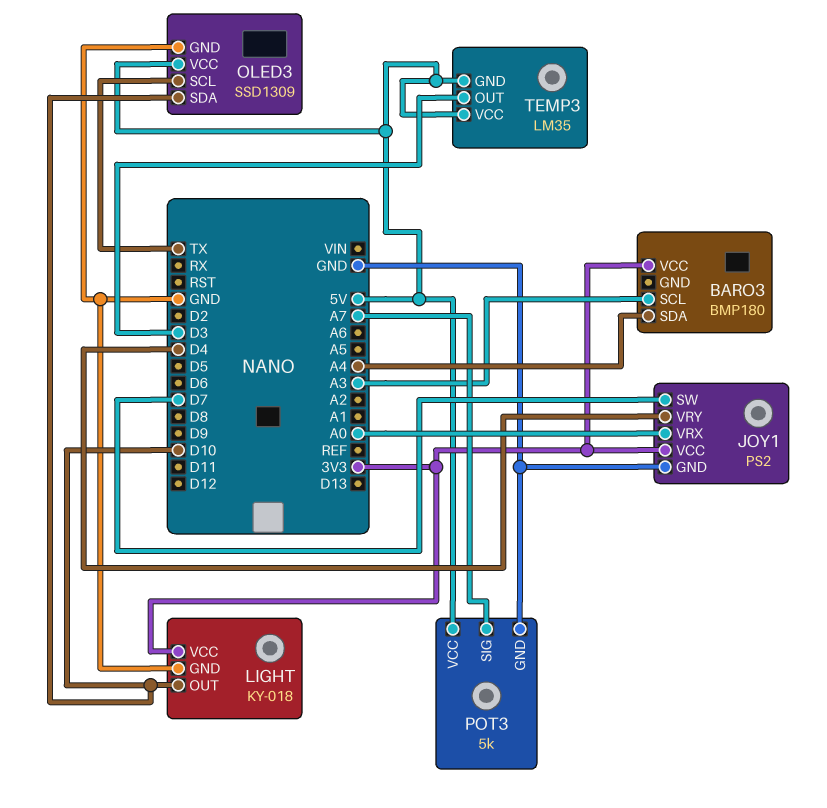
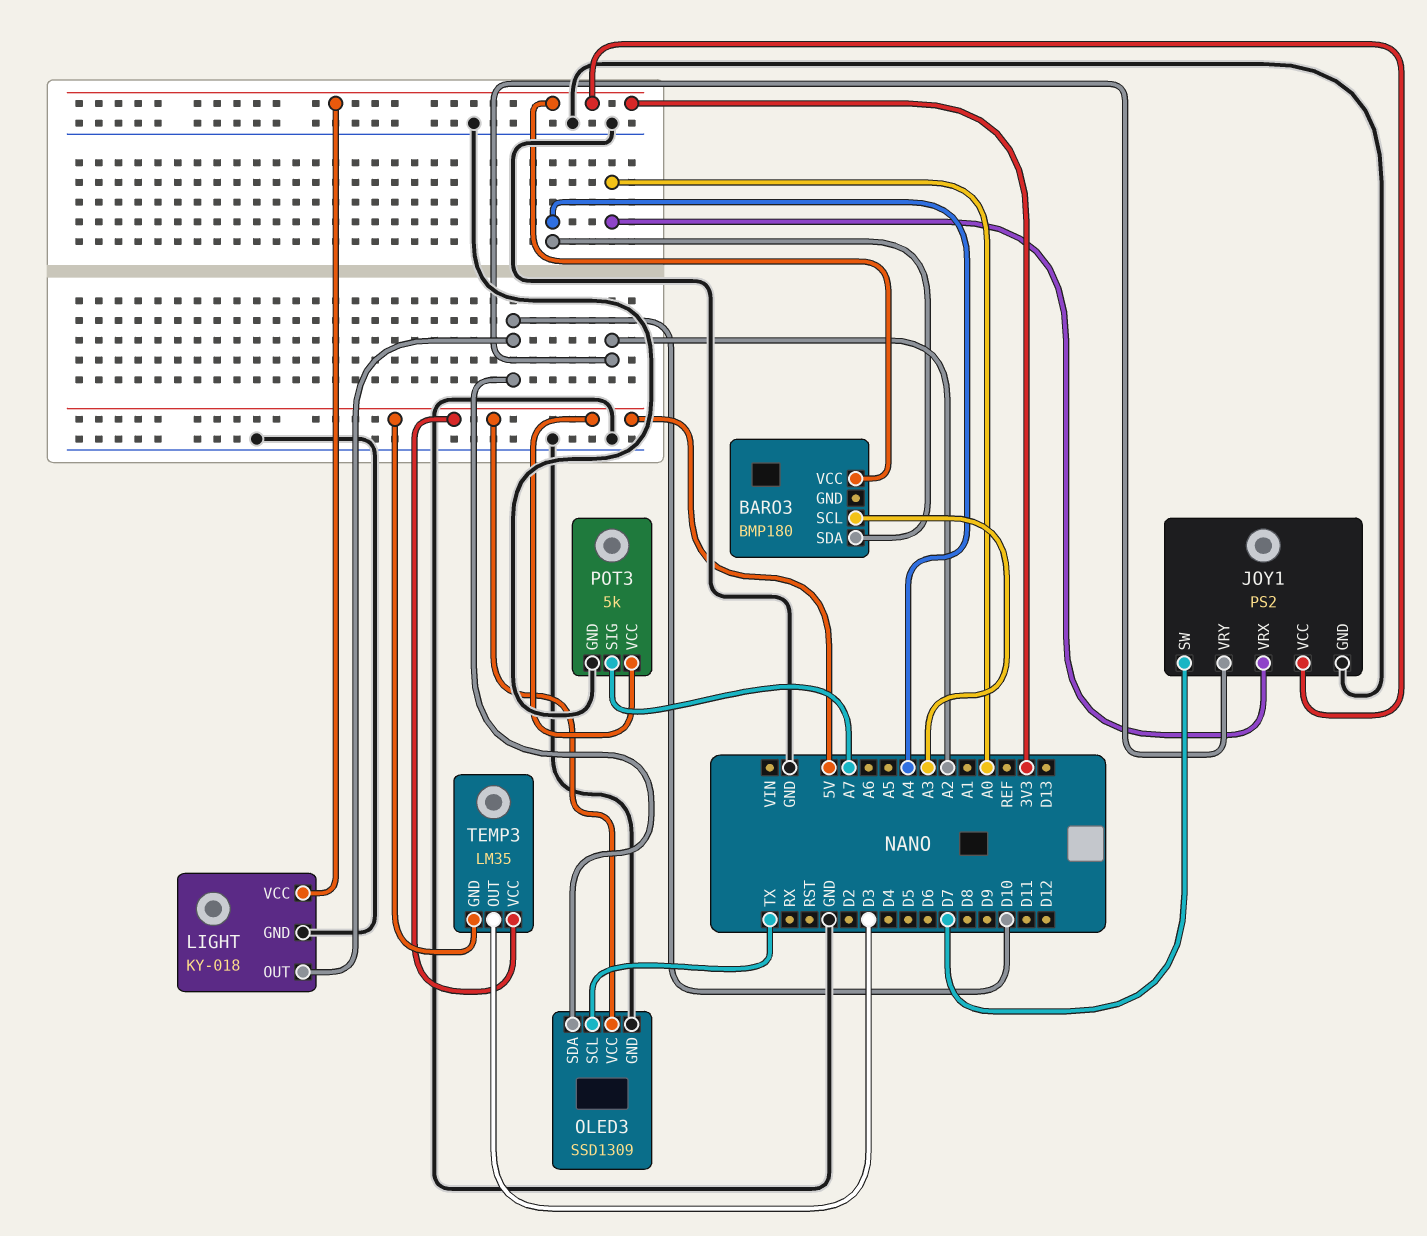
JOY1 pin VRY: D4 -> A2

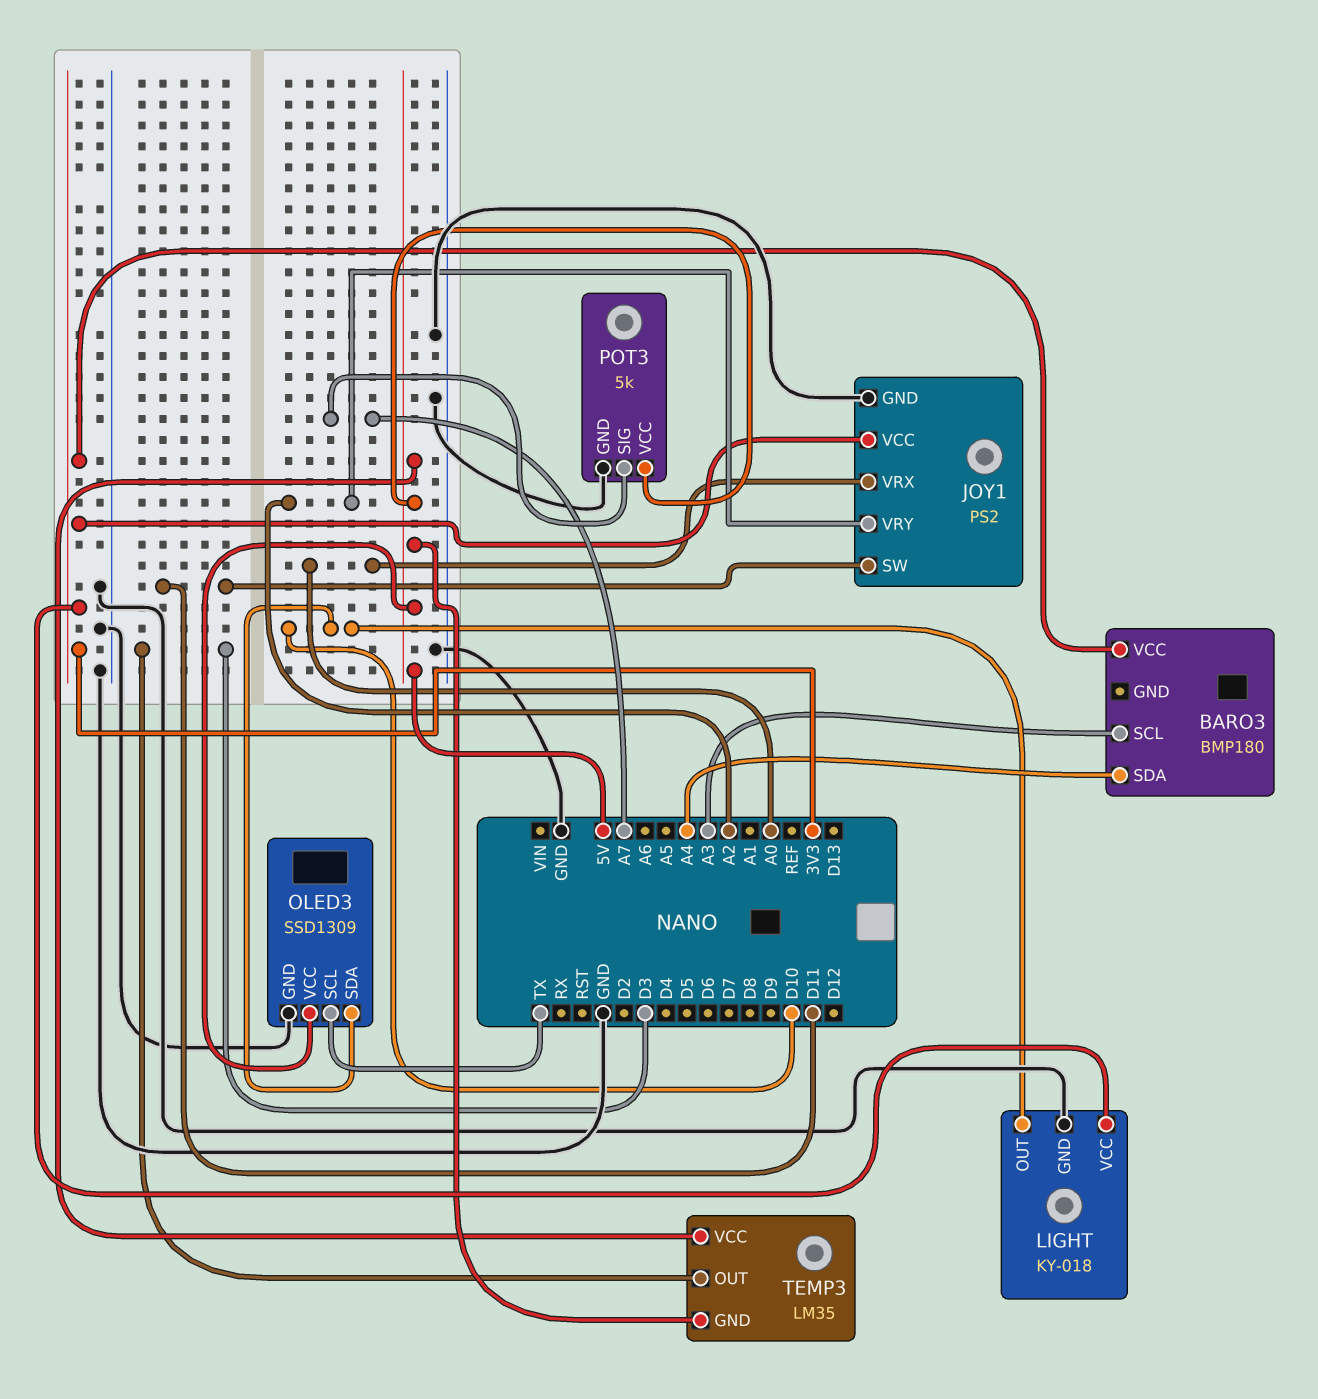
JOY1 pin SW: D7 -> D11

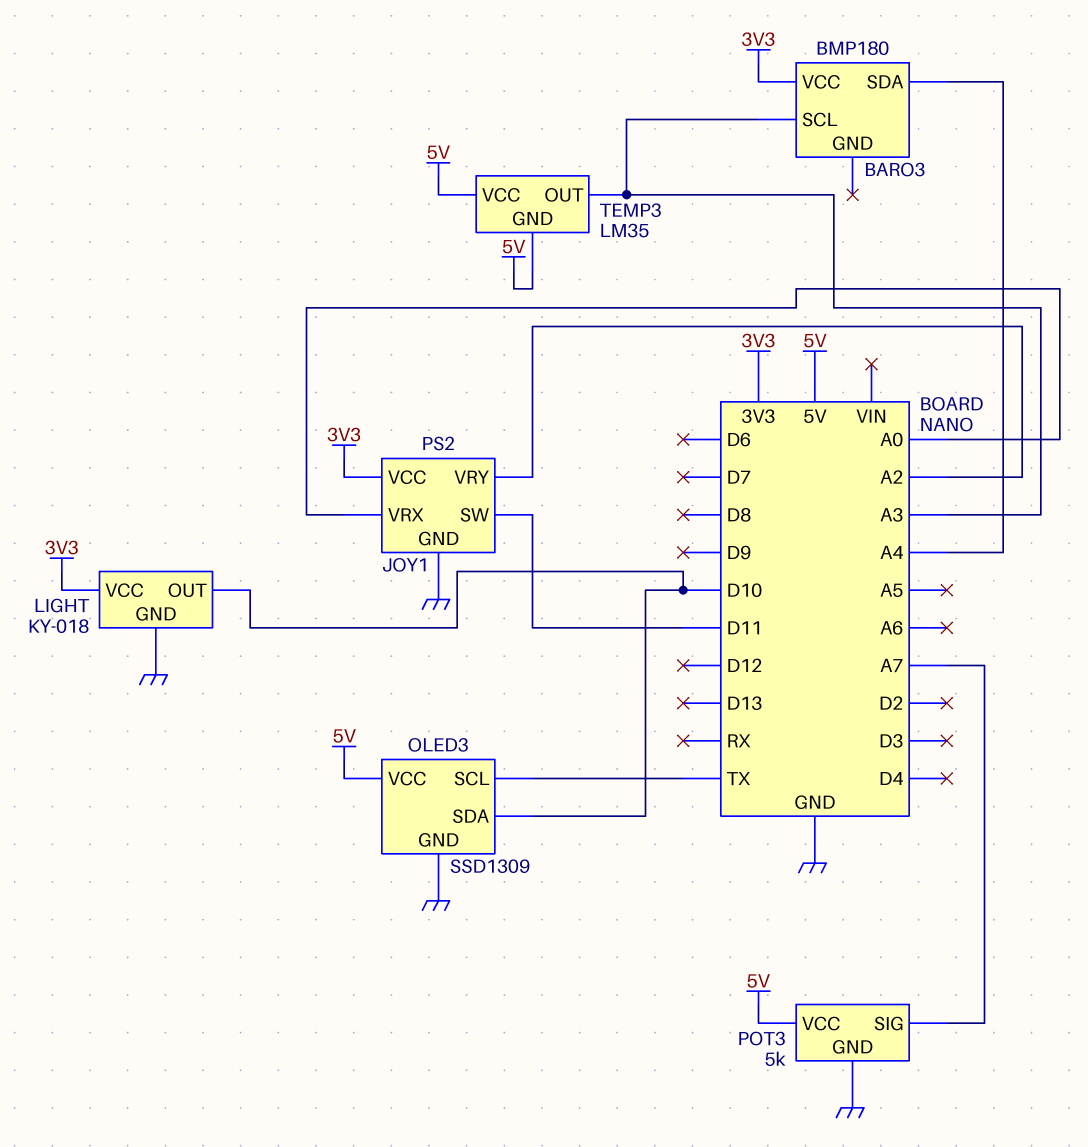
TEMP3 pin OUT: D3 -> A3

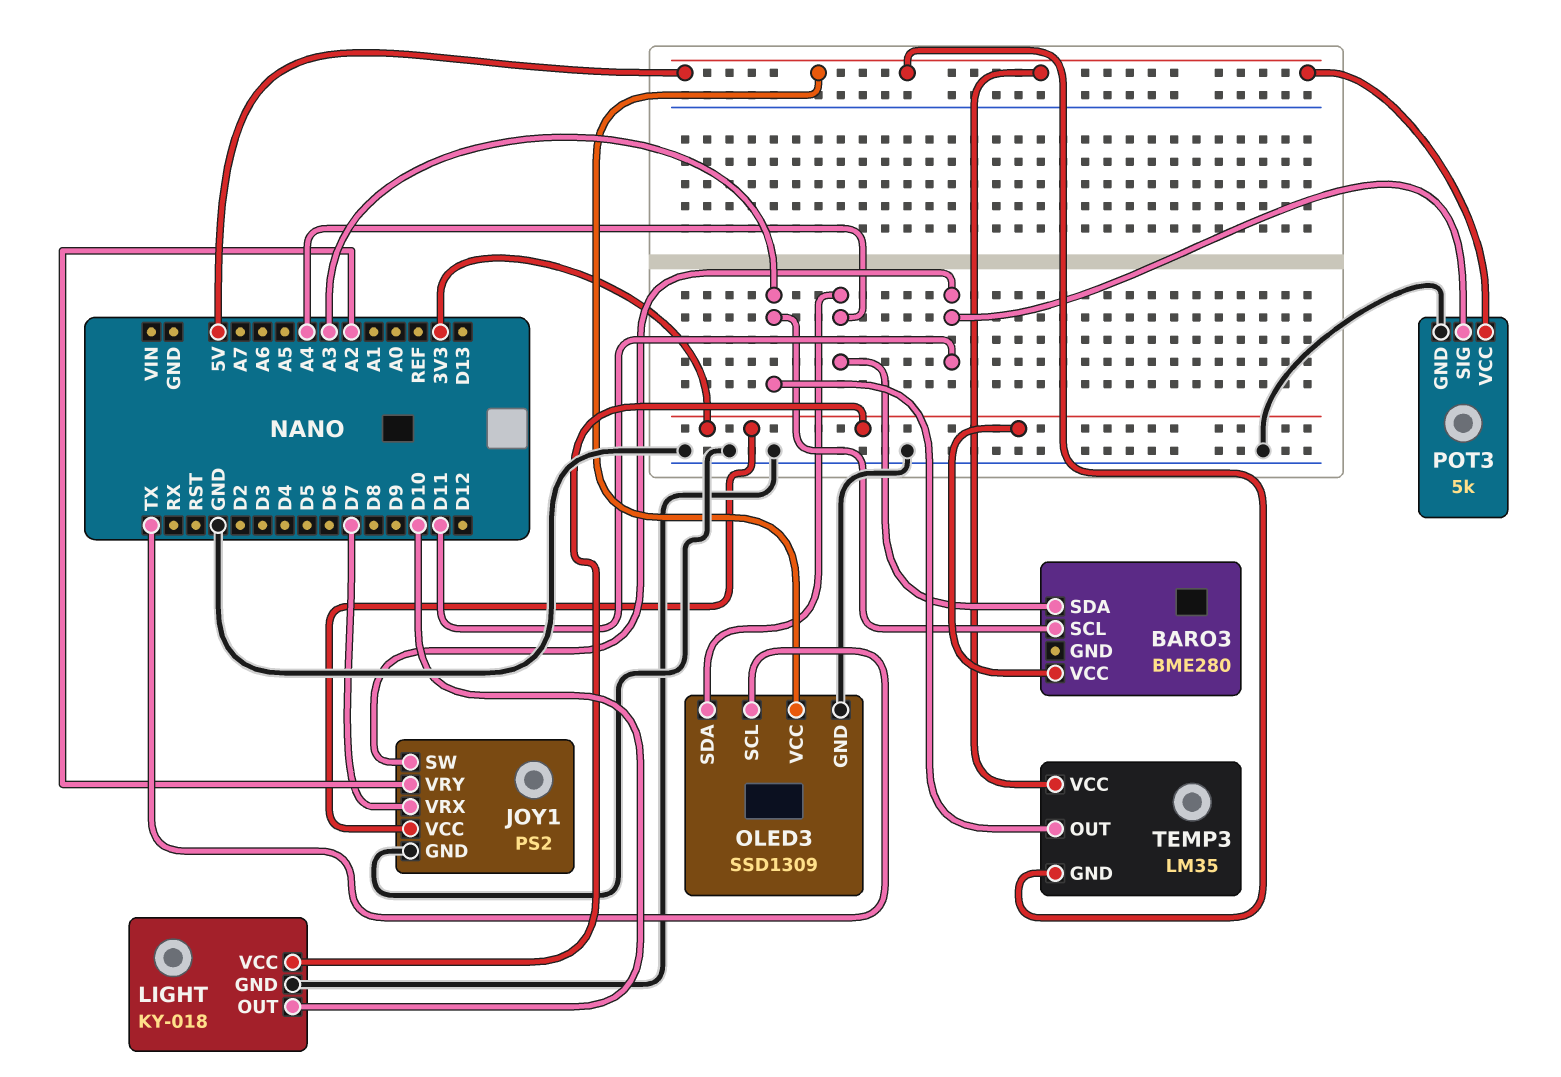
BARO3: BMP180 -> BME280
JOY1 pin VRX: A0 -> D7
OLED3 pin SDA: D10 -> A4
POT3 pin SIG: A7 -> D11

